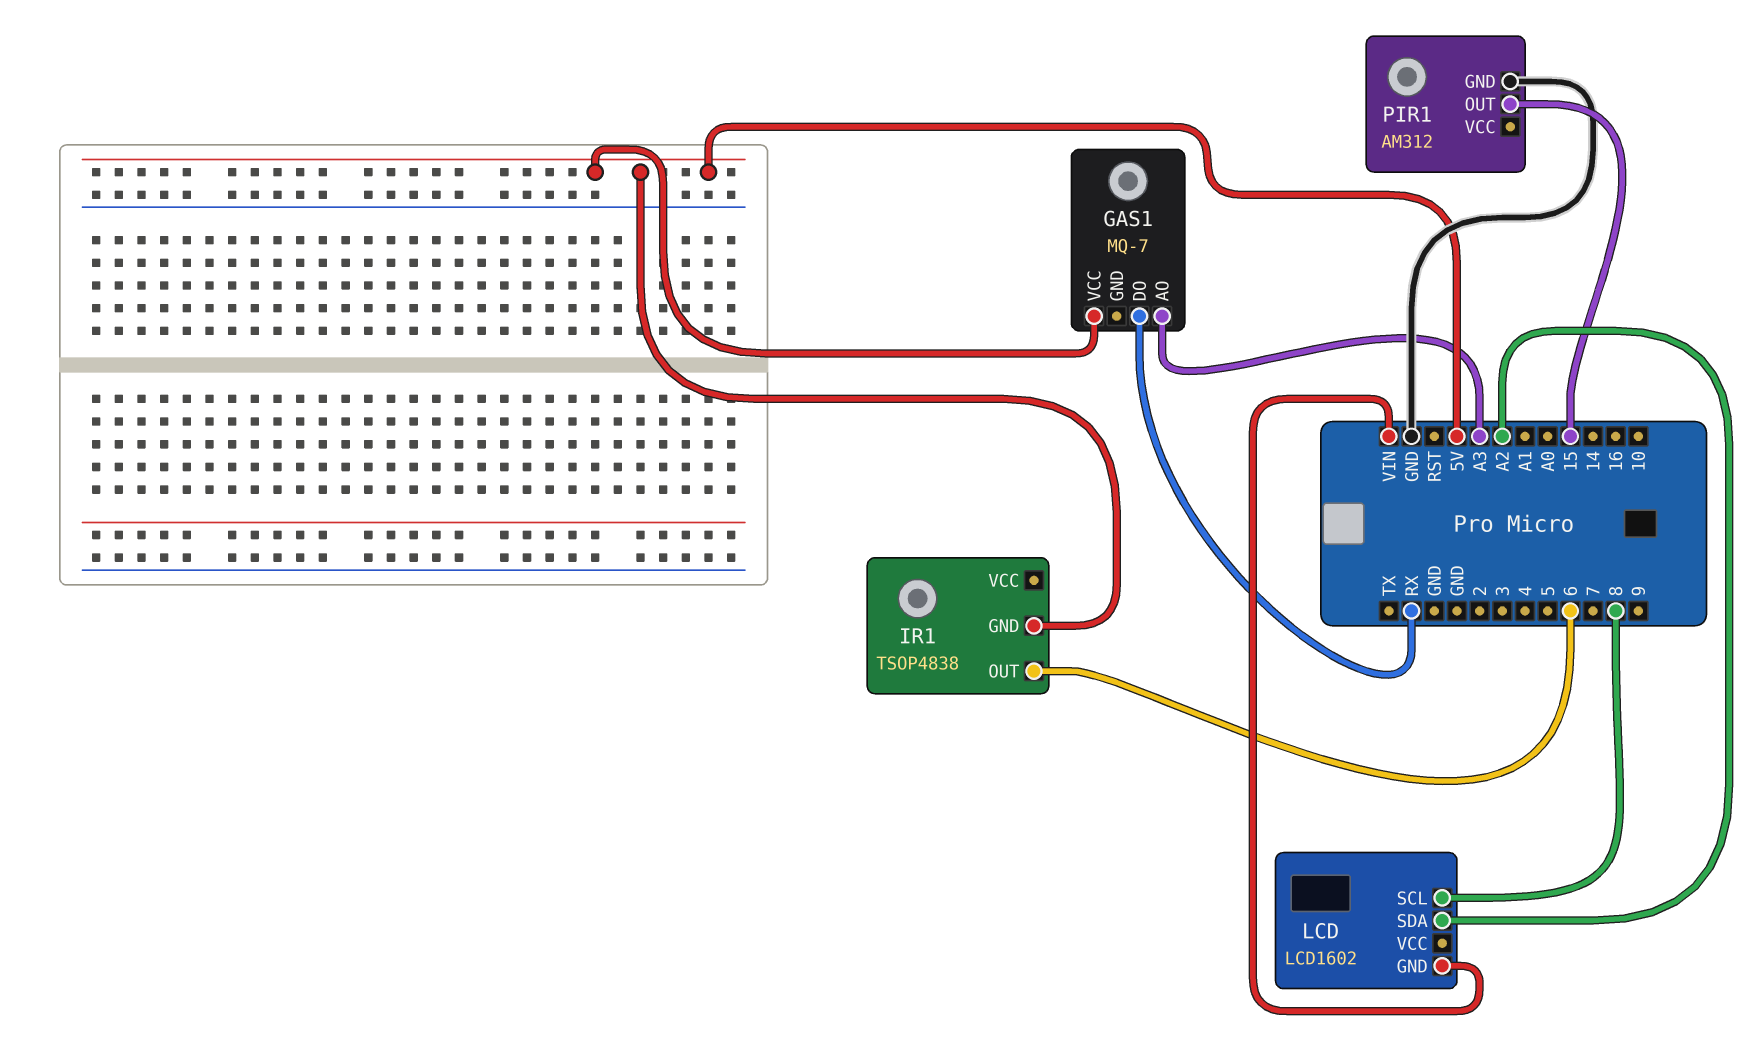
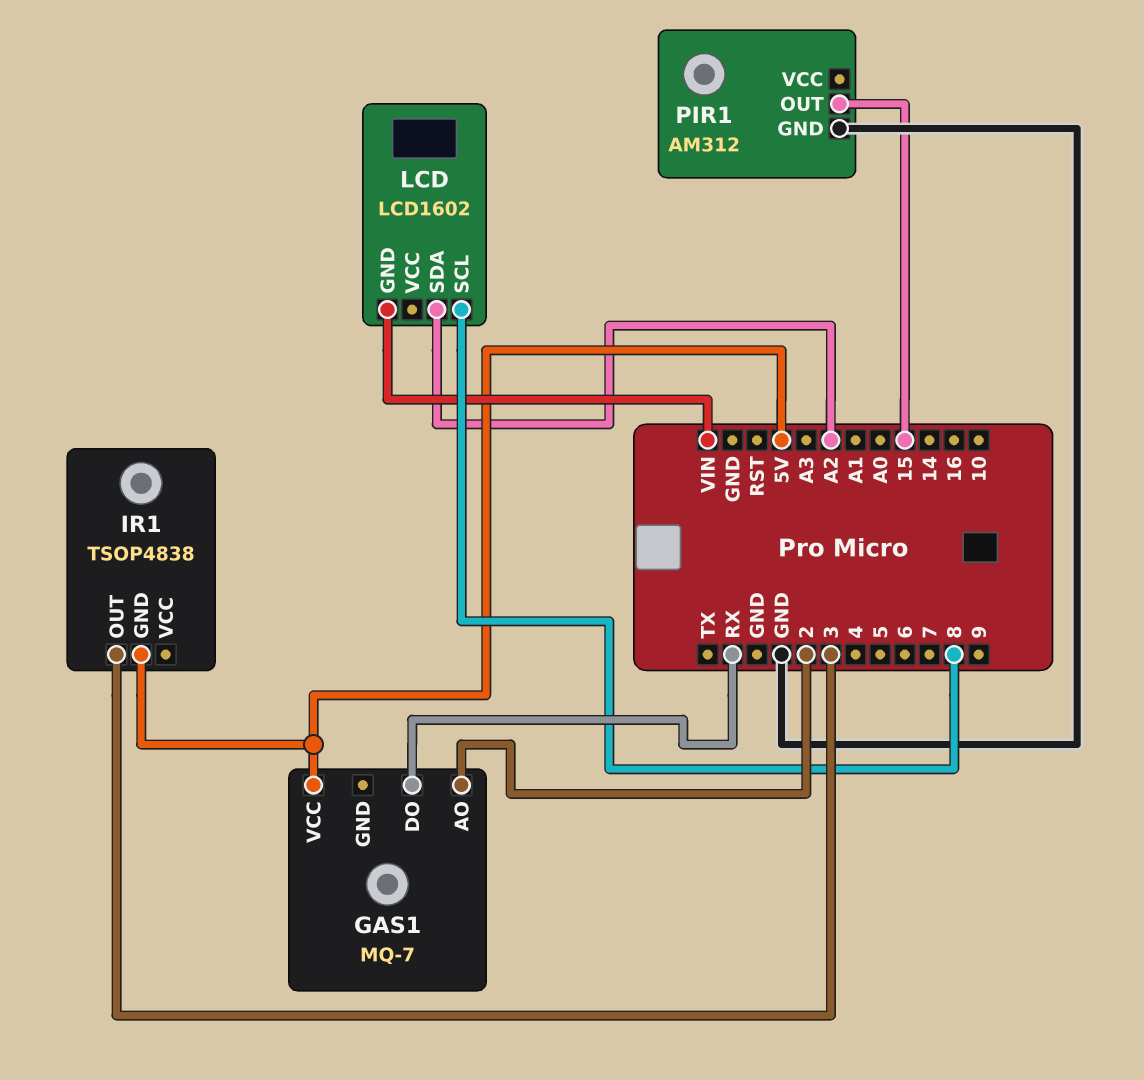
GAS1 pin AO: A3 -> 2
IR1 pin OUT: 6 -> 3

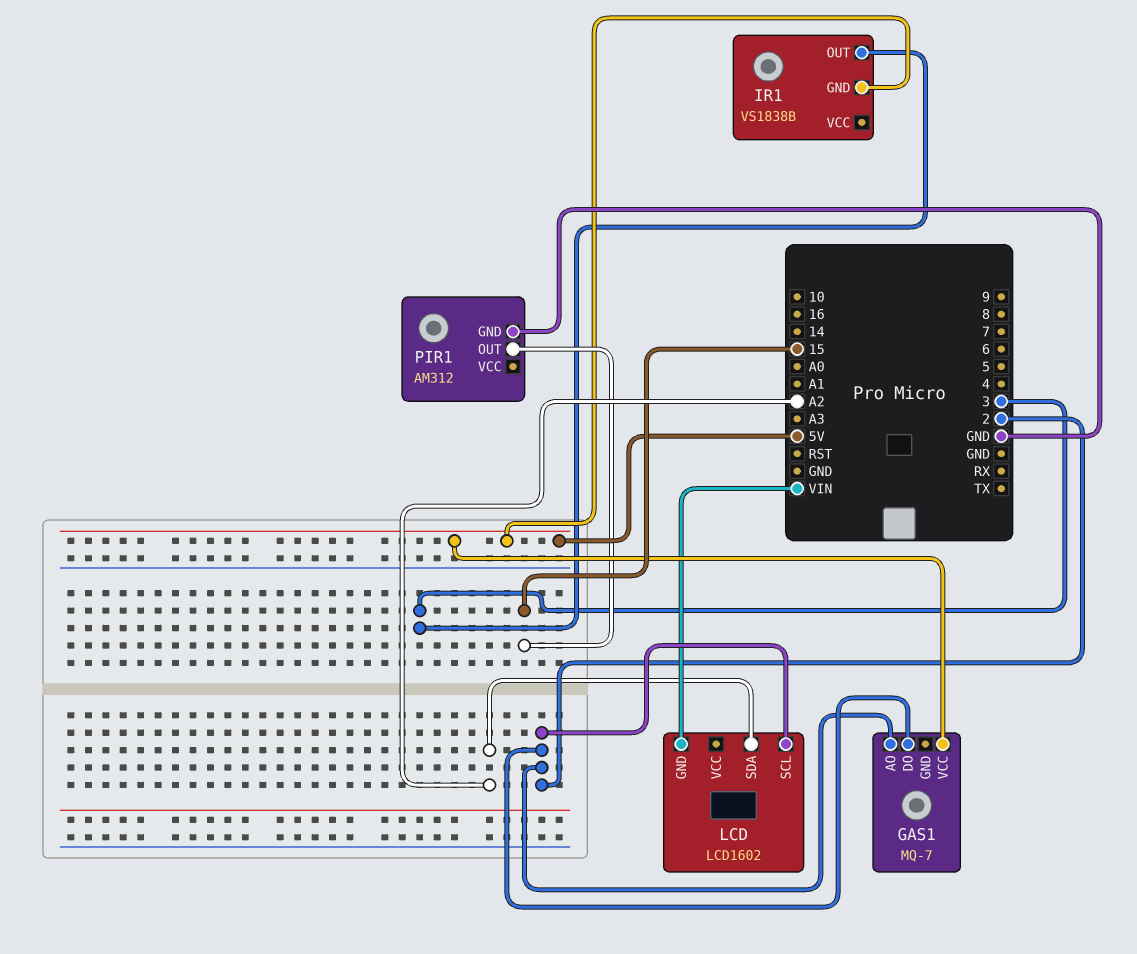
GAS1 pin DO: RX -> 2
IR1: TSOP4838 -> VS1838B
LCD pin SCL: 8 -> 2

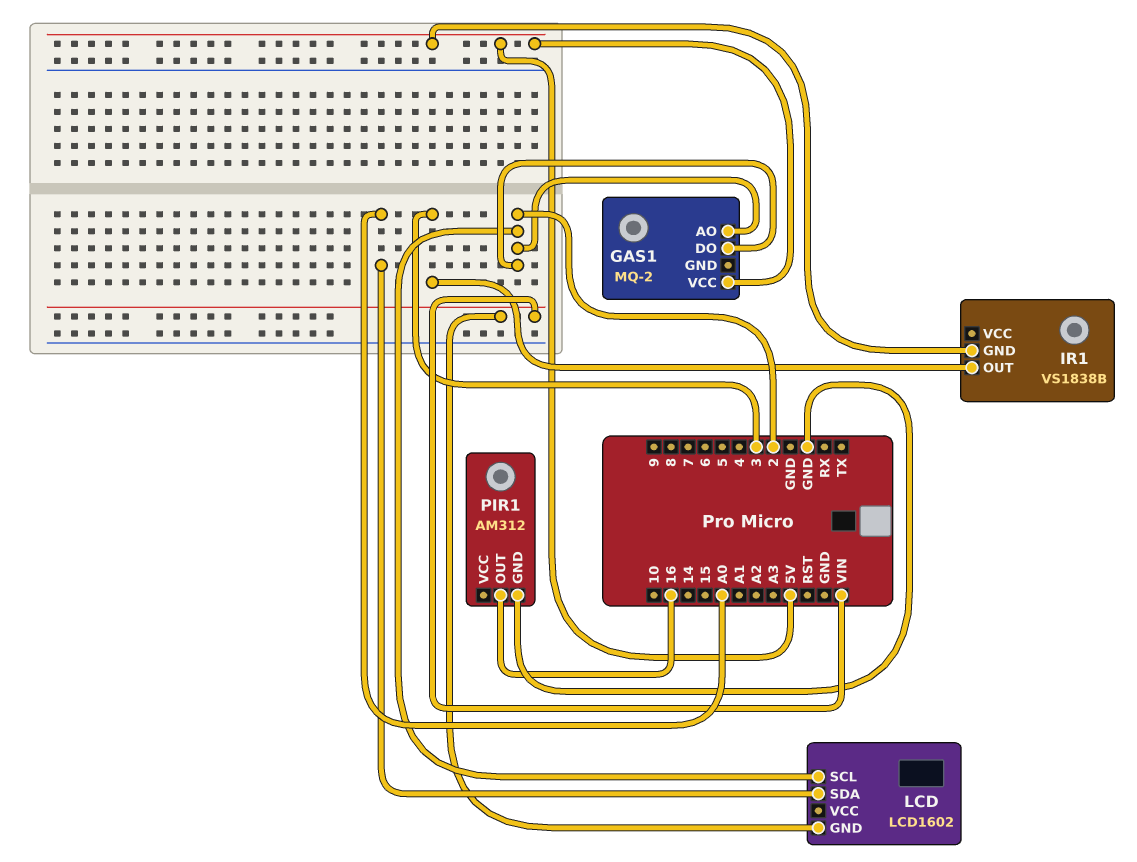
GAS1: MQ-7 -> MQ-2
LCD pin SDA: A2 -> A0
PIR1 pin OUT: 15 -> 16

